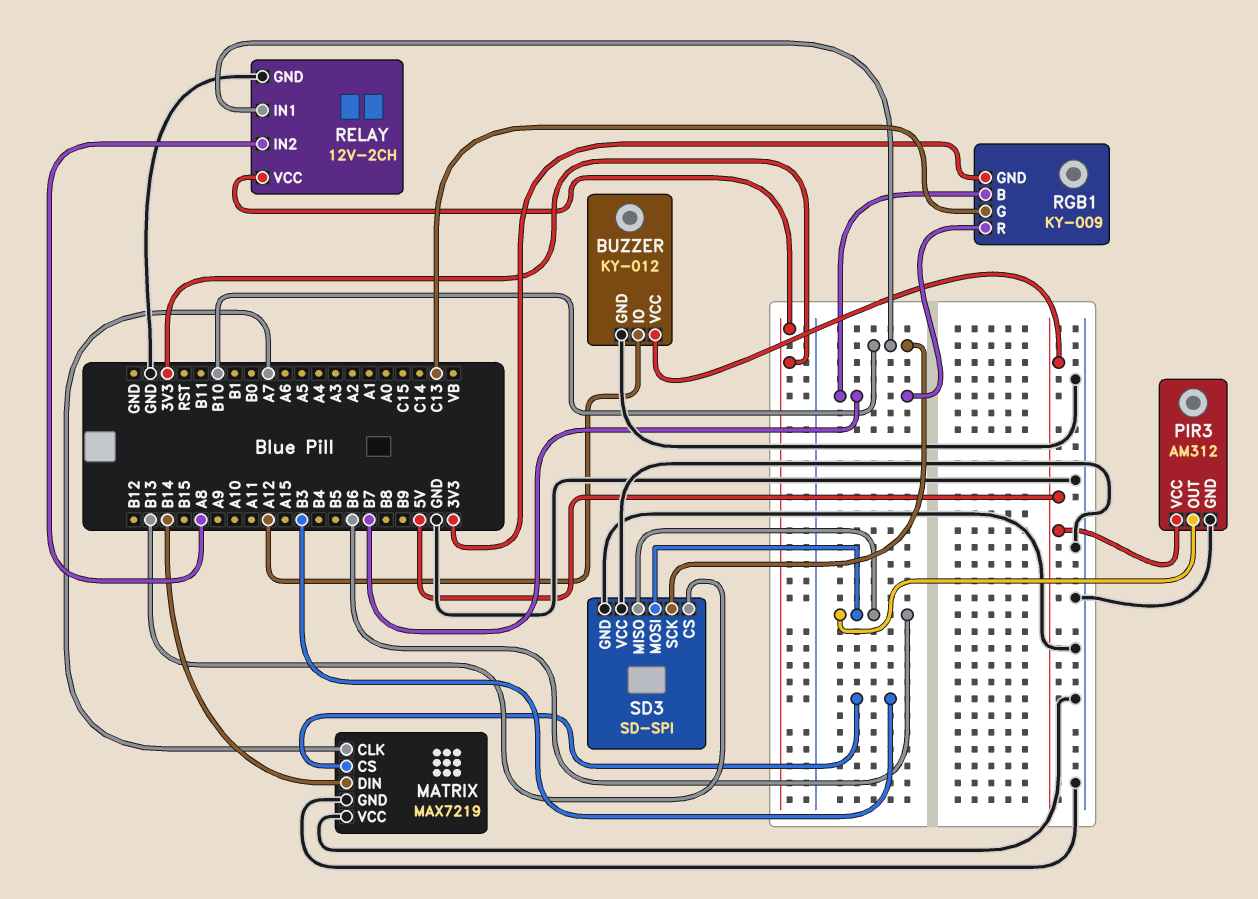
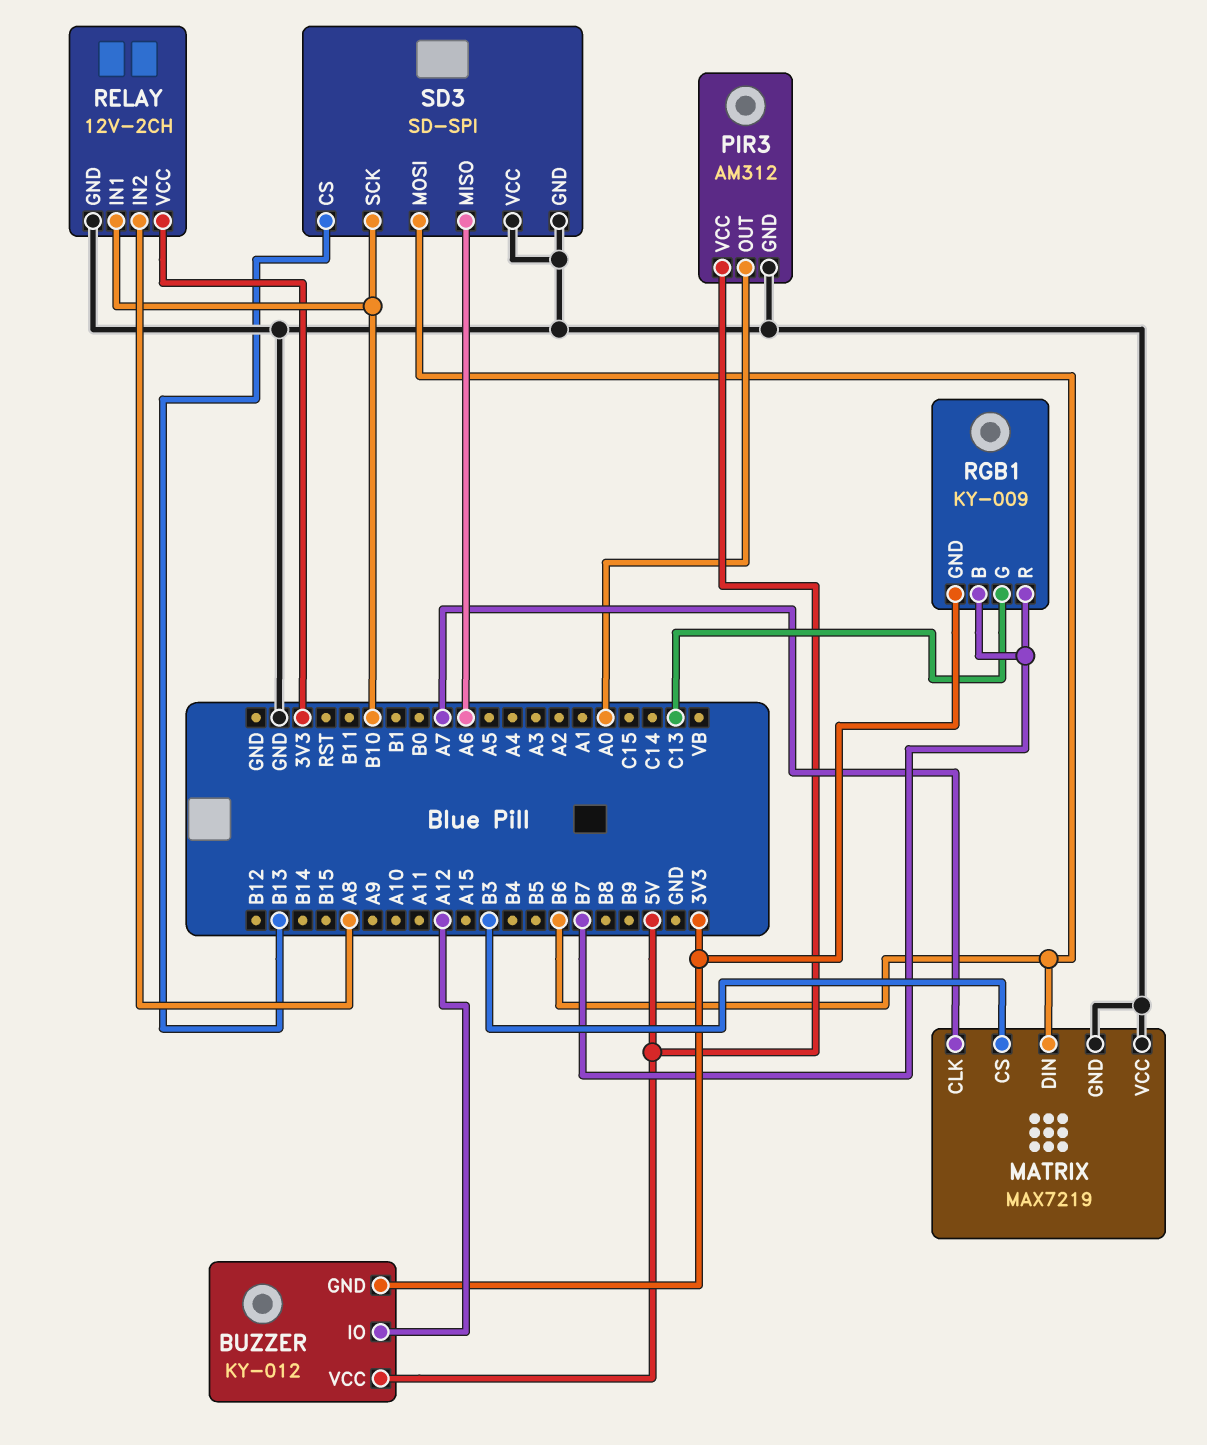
BUZZER pin GND: GND -> 3V3
MATRIX pin DIN: B14 -> B6
PIR3 pin OUT: B6 -> A0
SD3 pin MISO: B6 -> A6

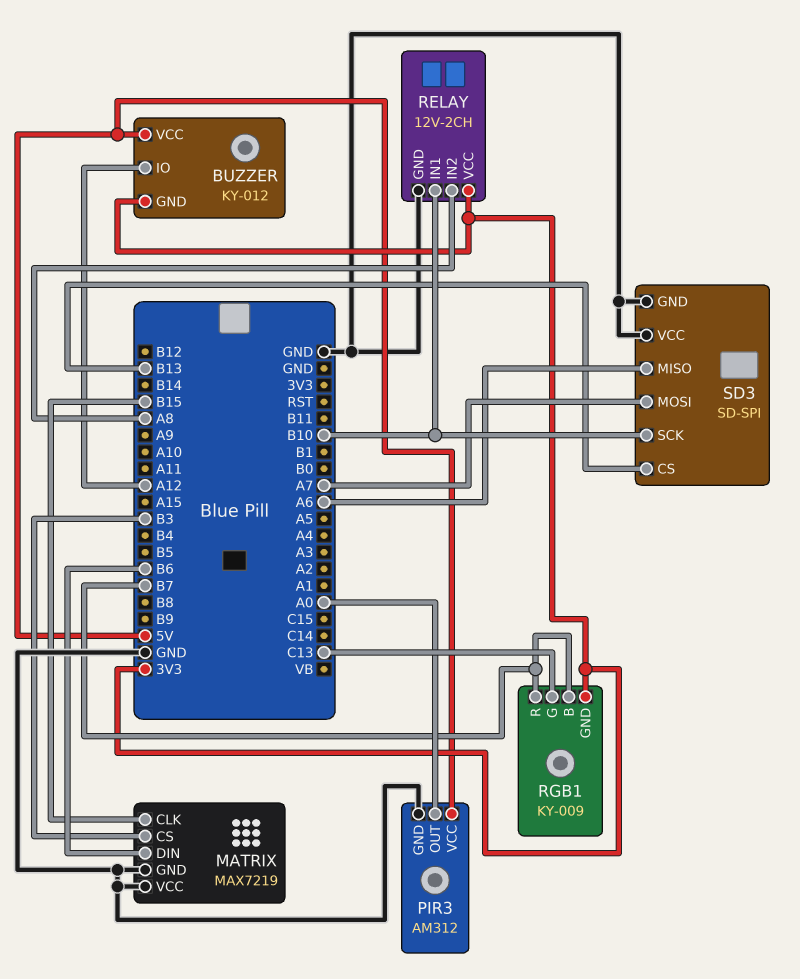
MATRIX pin CLK: A7 -> B15
SD3 pin MOSI: B6 -> A7

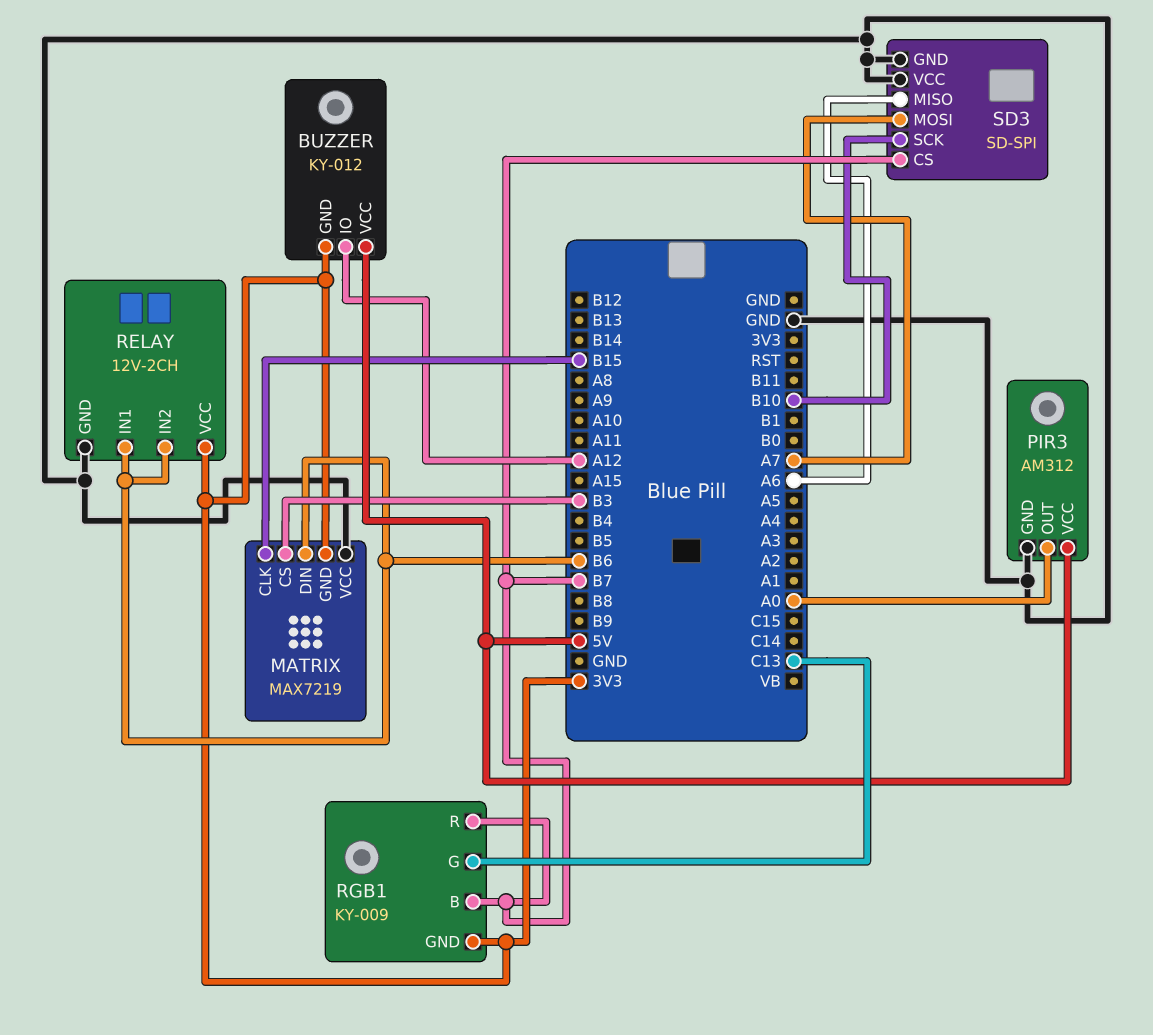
MATRIX pin GND: GND -> 3V3
RELAY pin IN1: B10 -> B6
RELAY pin IN2: A8 -> B6
SD3 pin CS: B13 -> B7

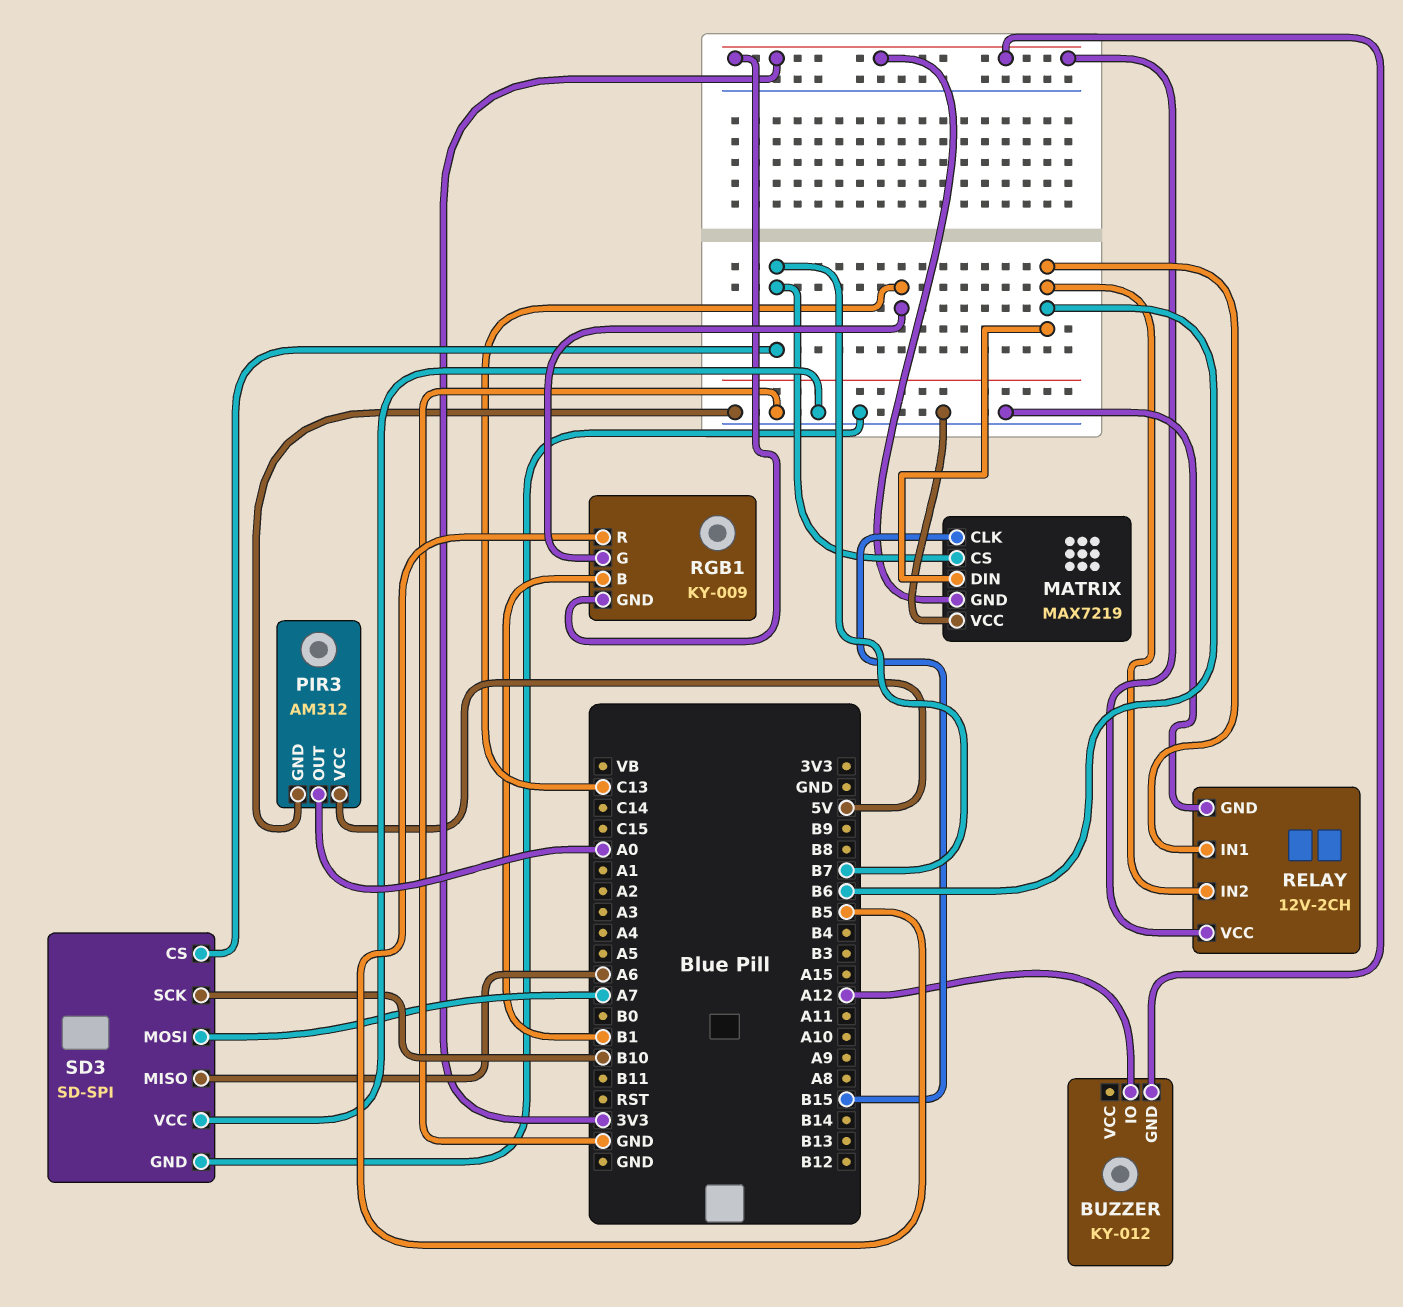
BUZZER pin VCC: 5V -> none
MATRIX pin CS: B3 -> B7
RGB1 pin B: B7 -> B1
RGB1 pin R: B7 -> B5

